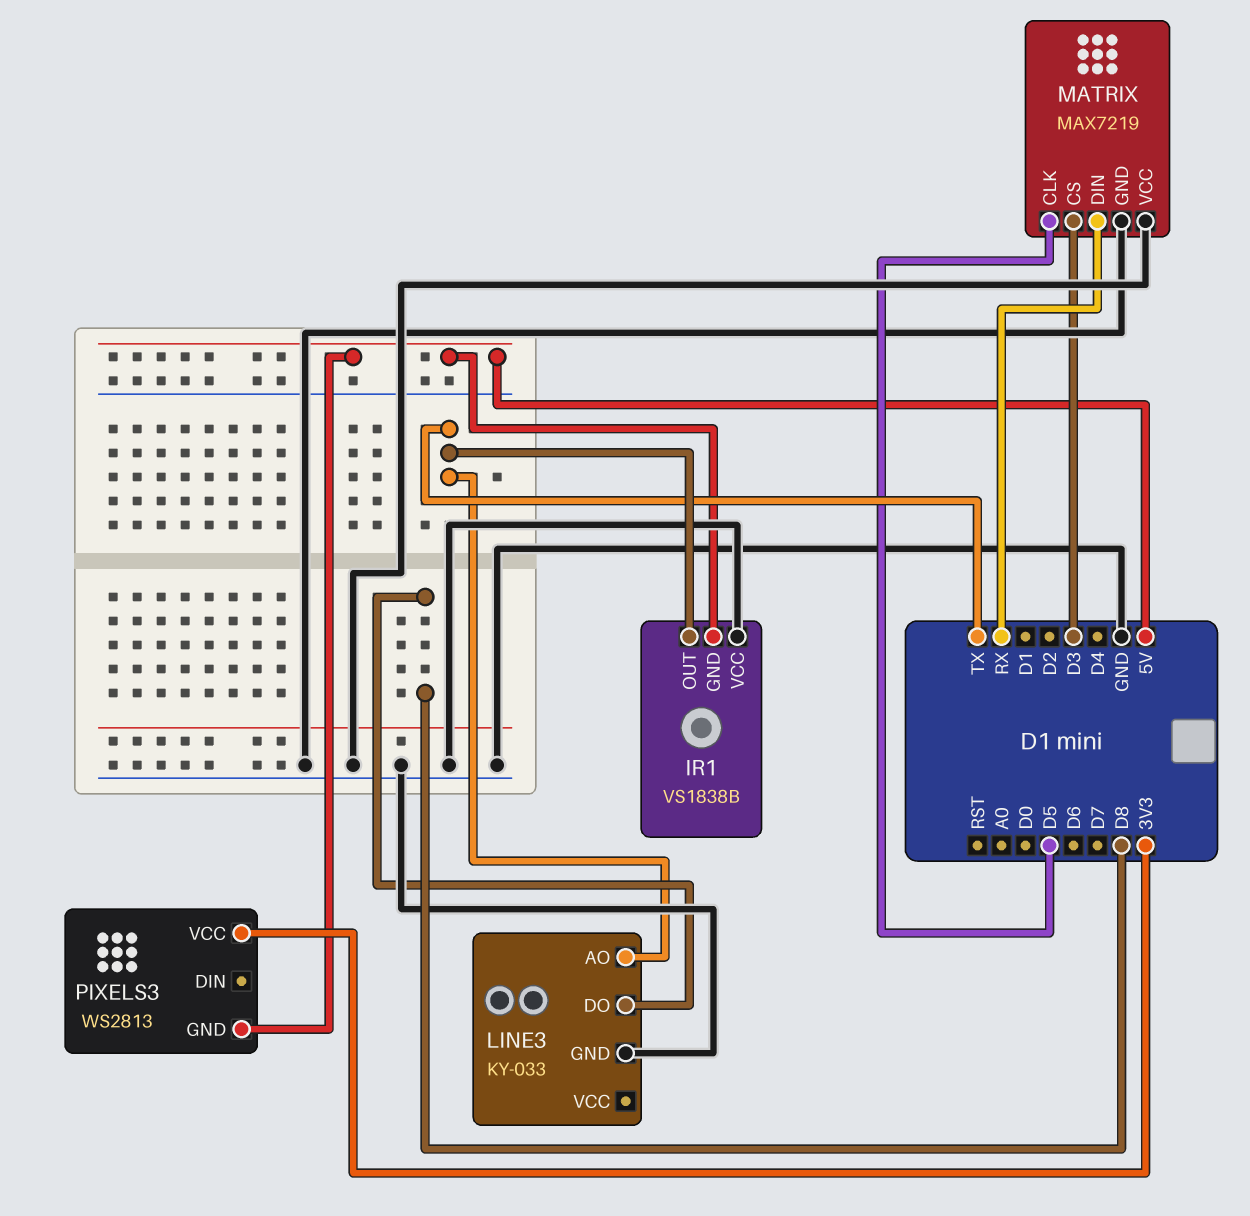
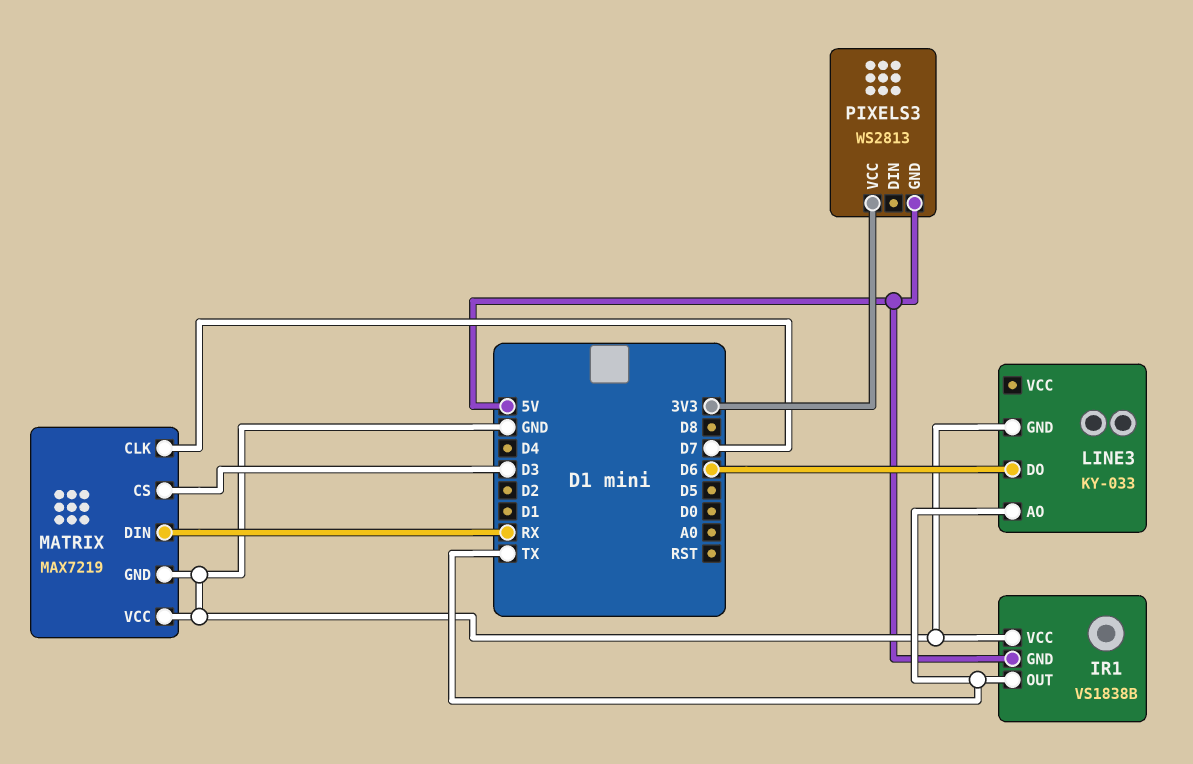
LINE3 pin DO: D8 -> D6
MATRIX pin CLK: D5 -> D7

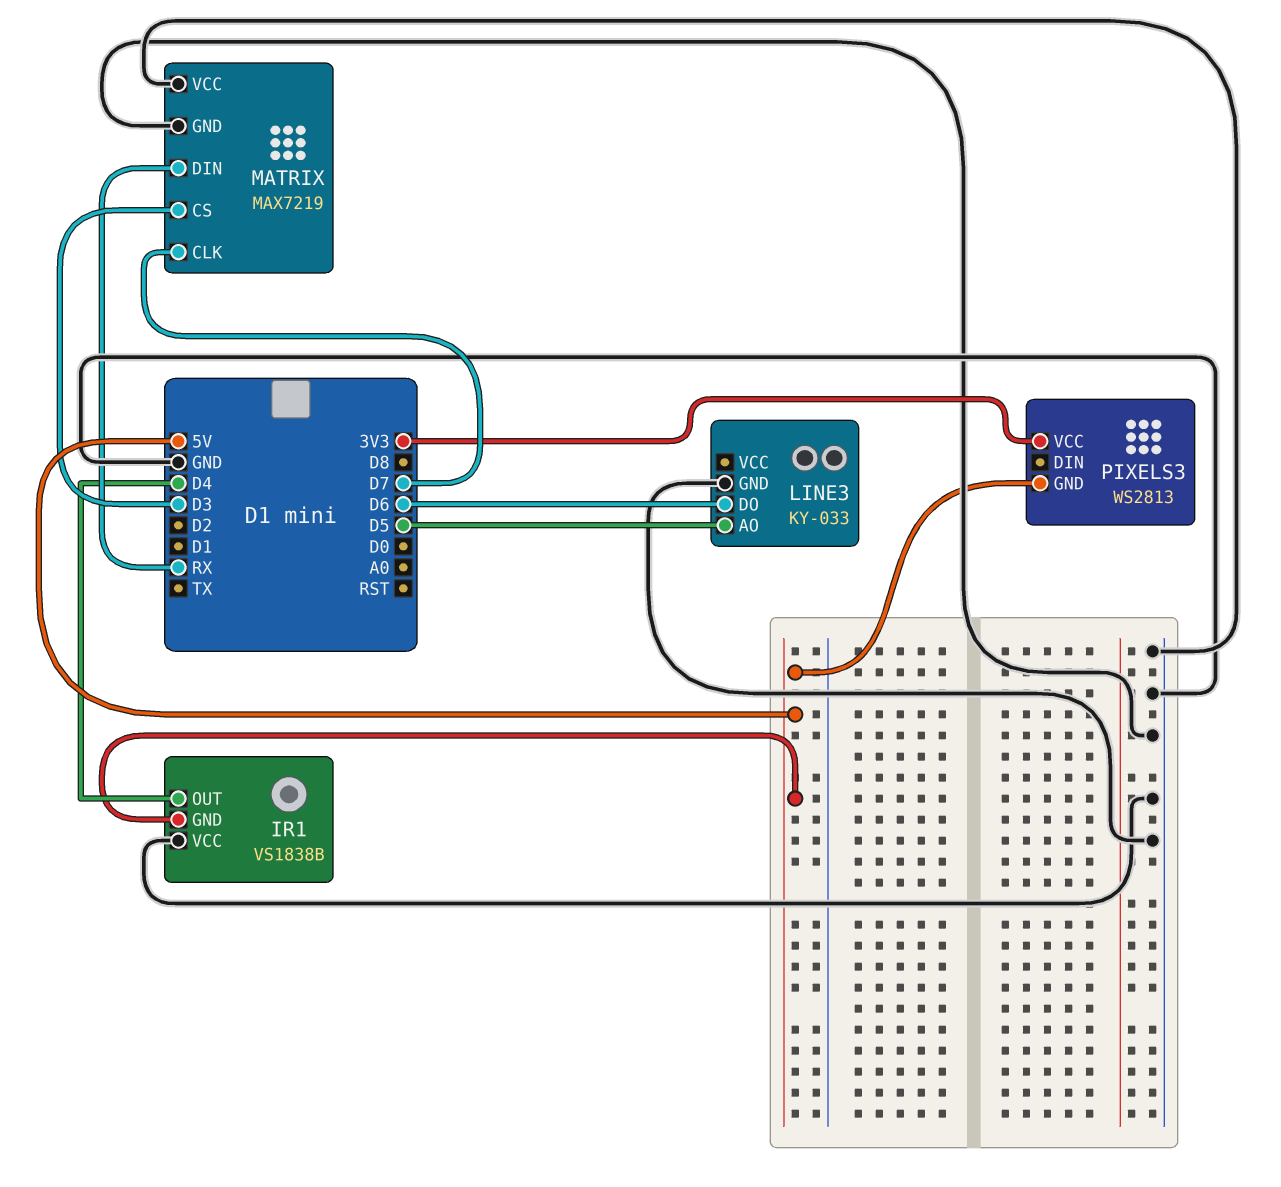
IR1 pin OUT: TX -> D4
LINE3 pin AO: TX -> D5

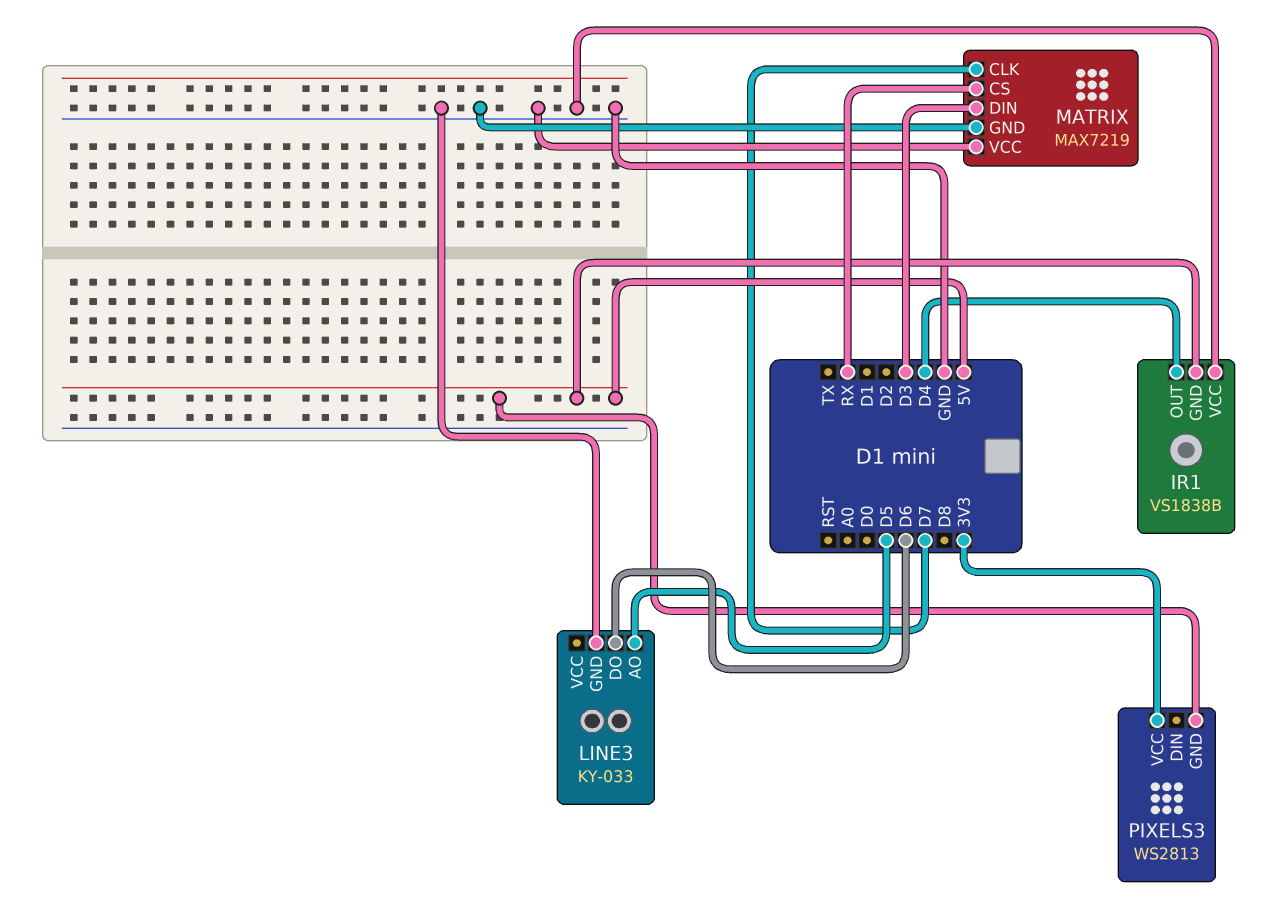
MATRIX pin CS: D3 -> RX
MATRIX pin DIN: RX -> D3

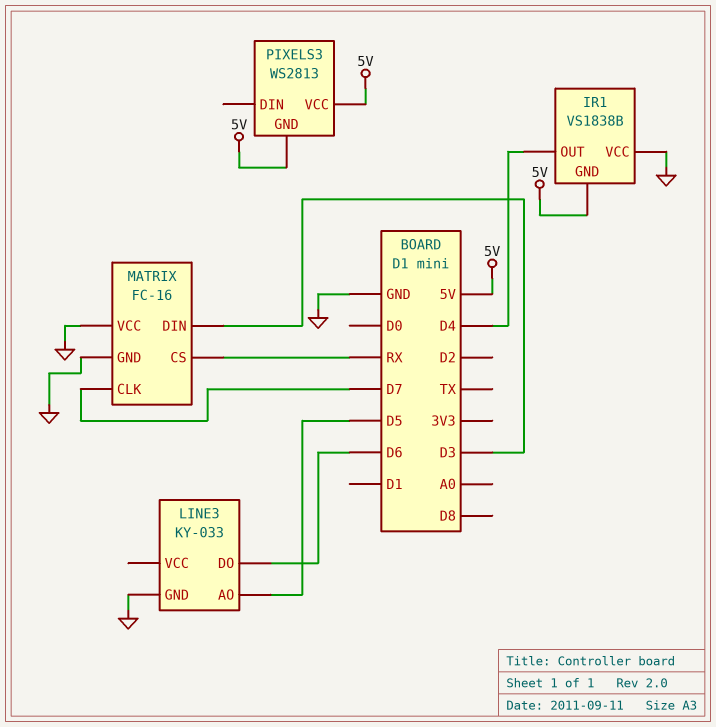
MATRIX: MAX7219 -> FC-16
PIXELS3 pin VCC: 3V3 -> 5V

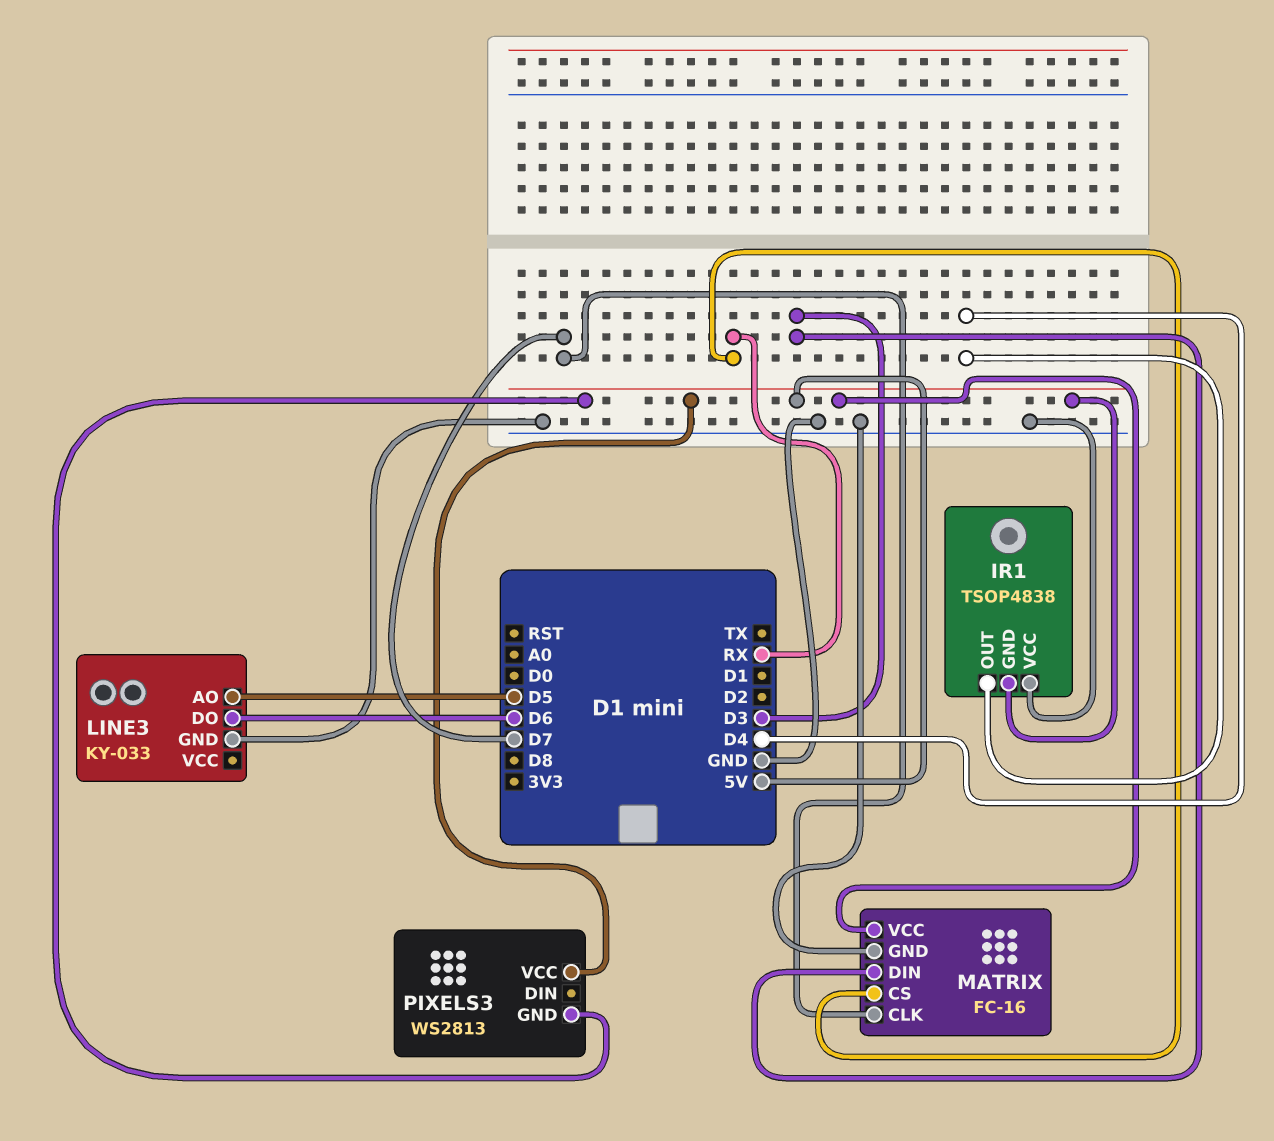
IR1: VS1838B -> TSOP4838
MATRIX pin VCC: GND -> 5V

